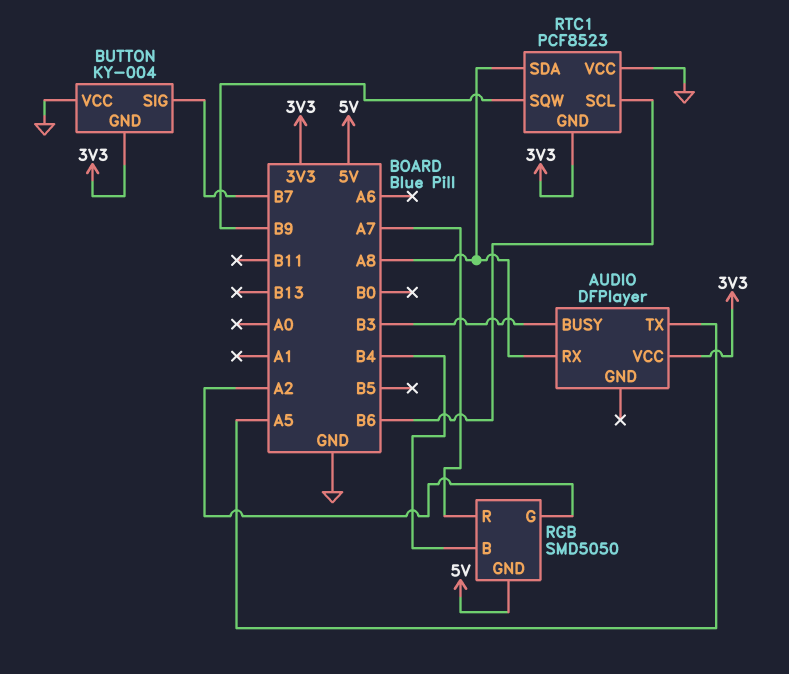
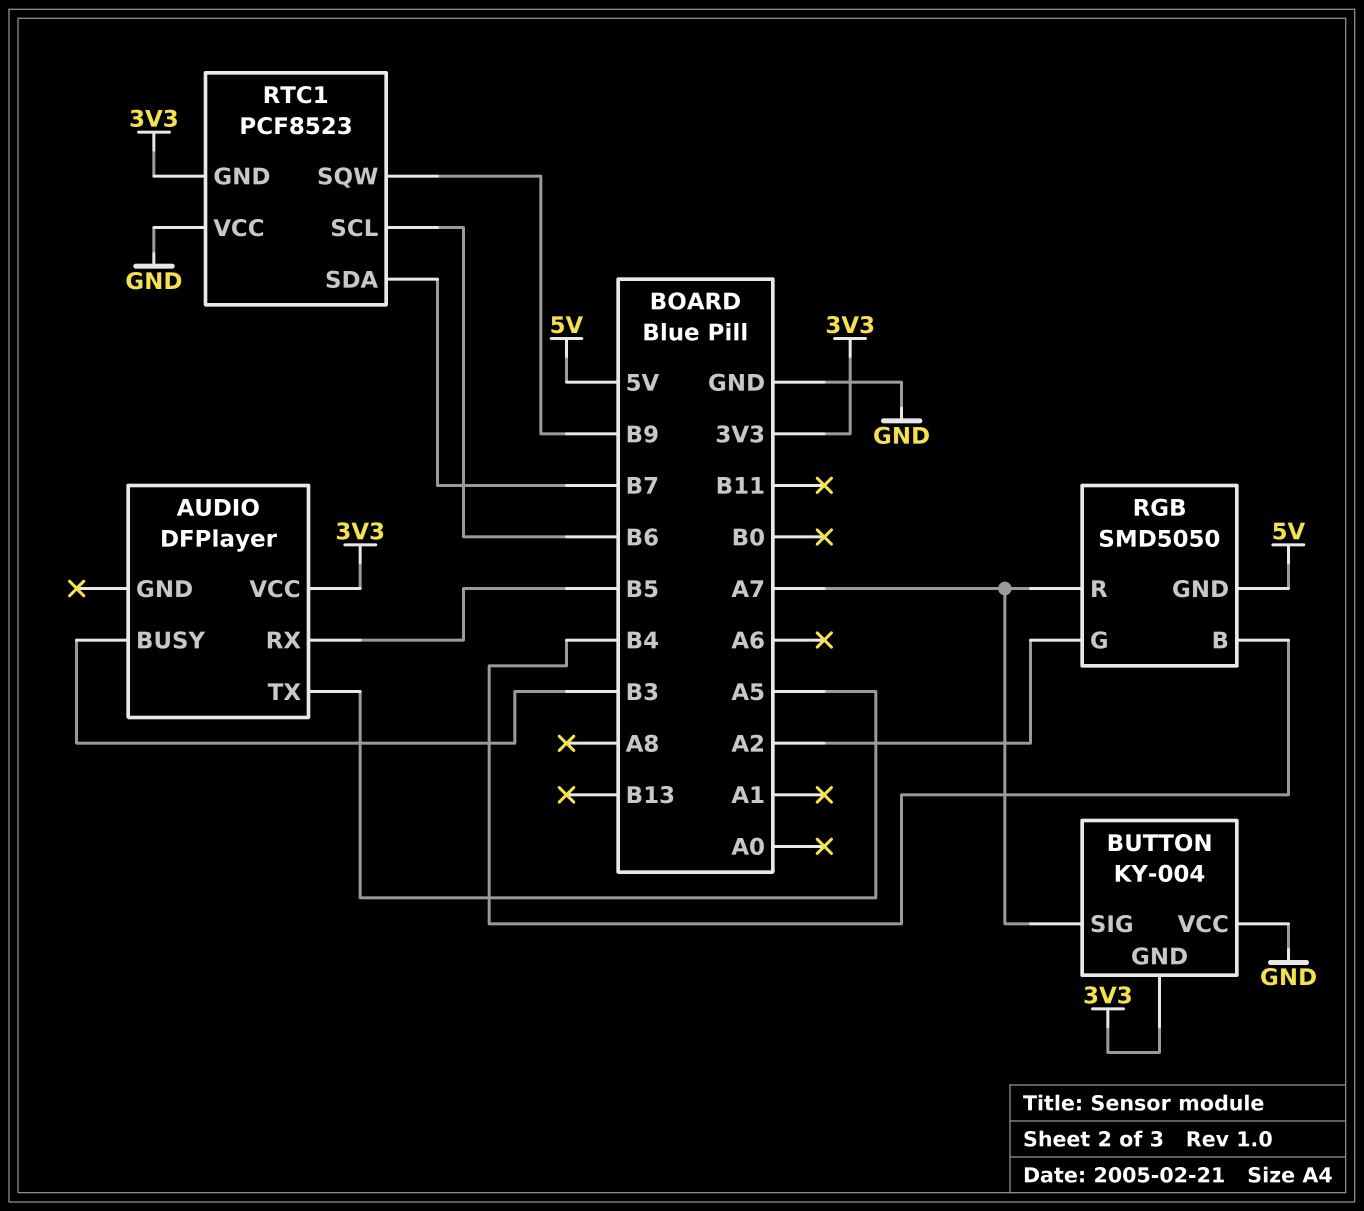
AUDIO pin RX: A8 -> B5
BUTTON pin SIG: B7 -> A7
RTC1 pin SDA: A8 -> B7

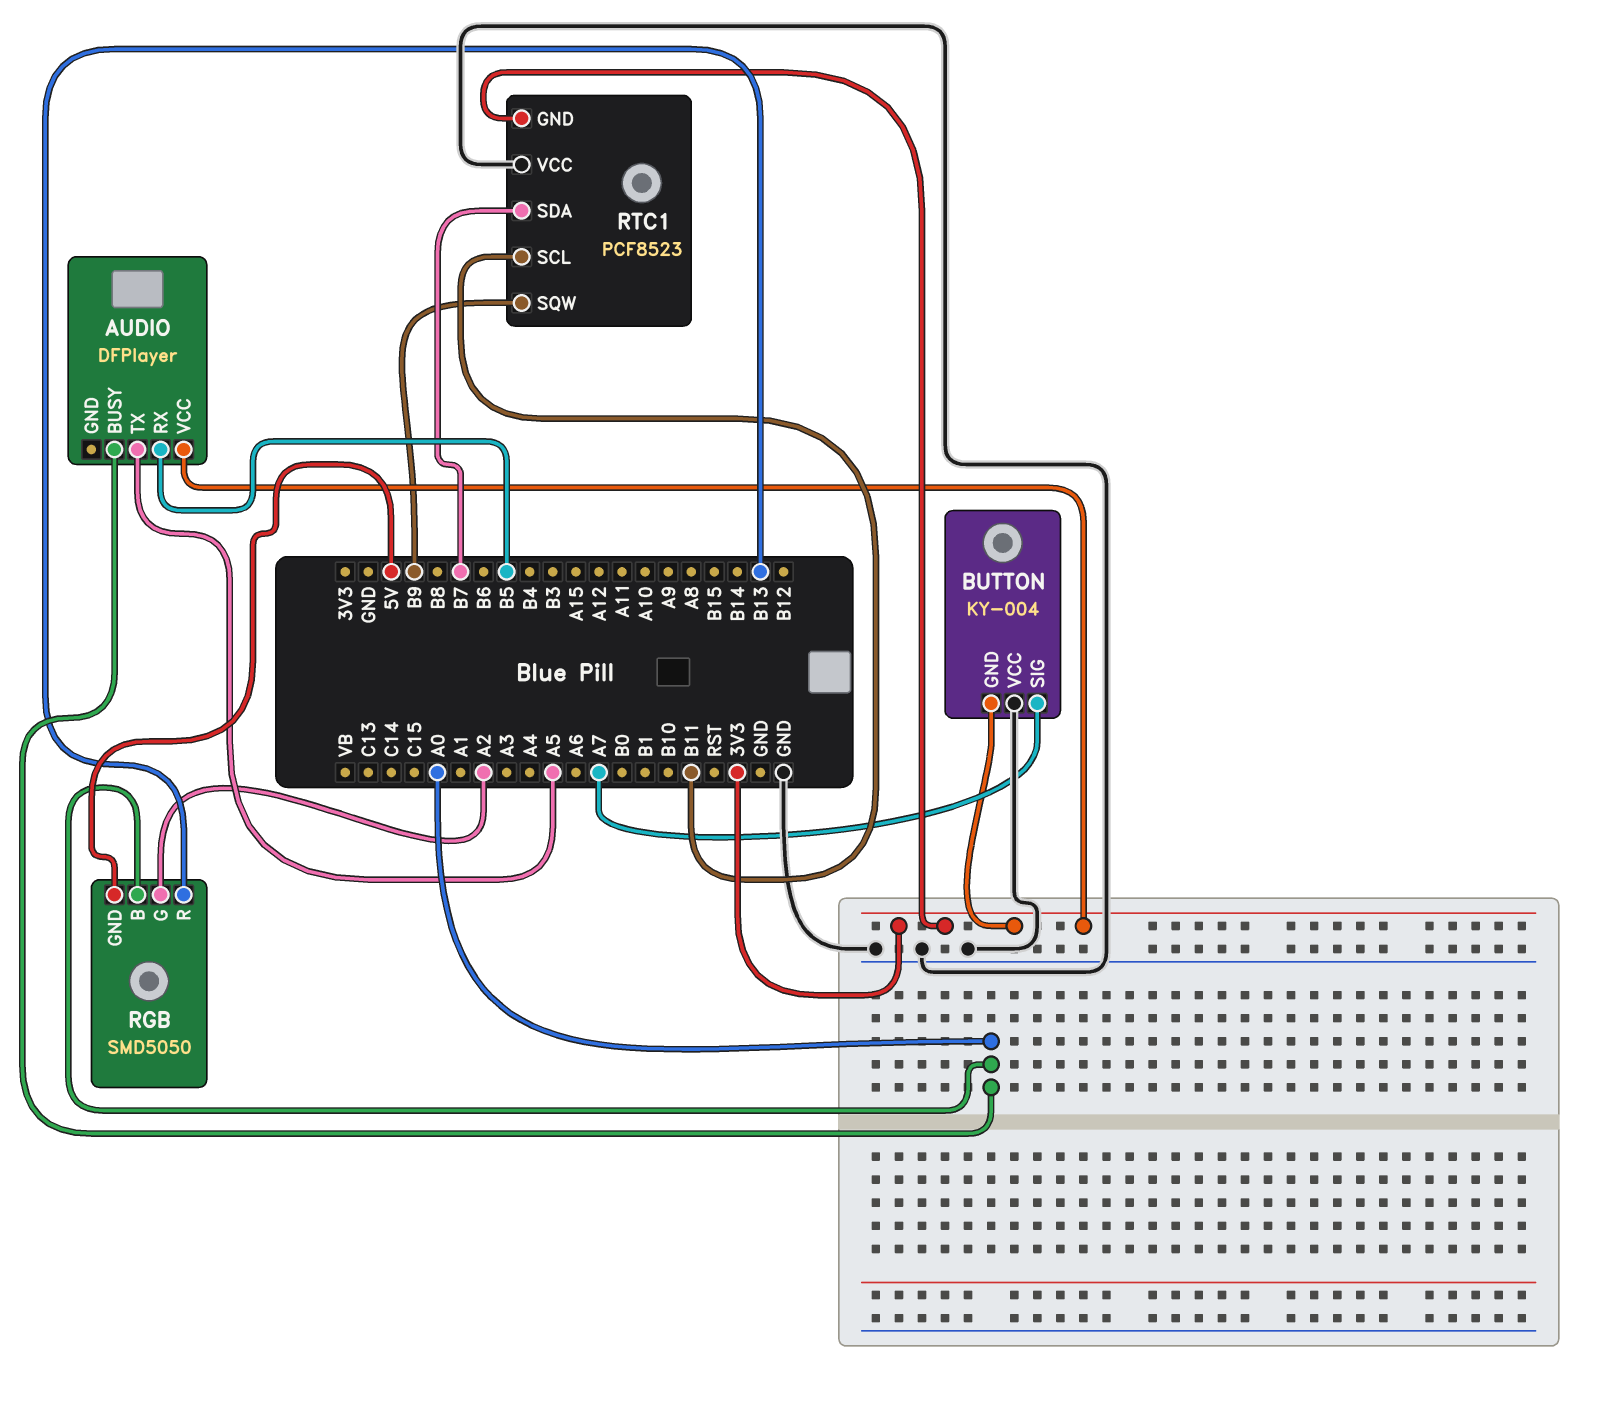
AUDIO pin BUSY: B3 -> A0
RGB pin B: B4 -> A0
RGB pin R: A7 -> B13
RTC1 pin SCL: B6 -> B11

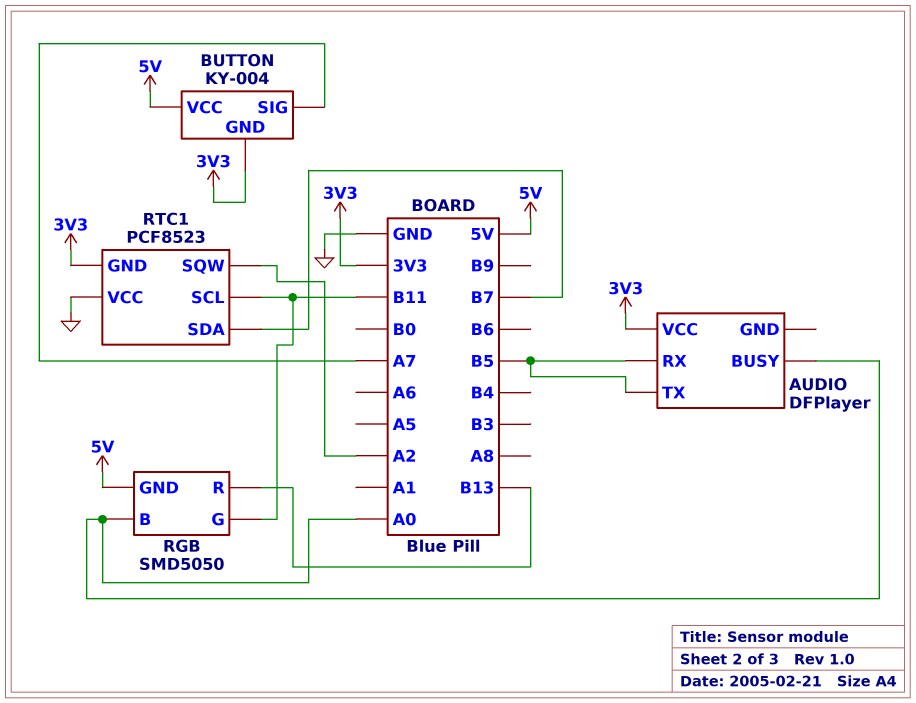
AUDIO pin TX: A5 -> B5
BUTTON pin VCC: GND -> 5V
RGB pin G: A2 -> B11
RTC1 pin SQW: B9 -> A2

